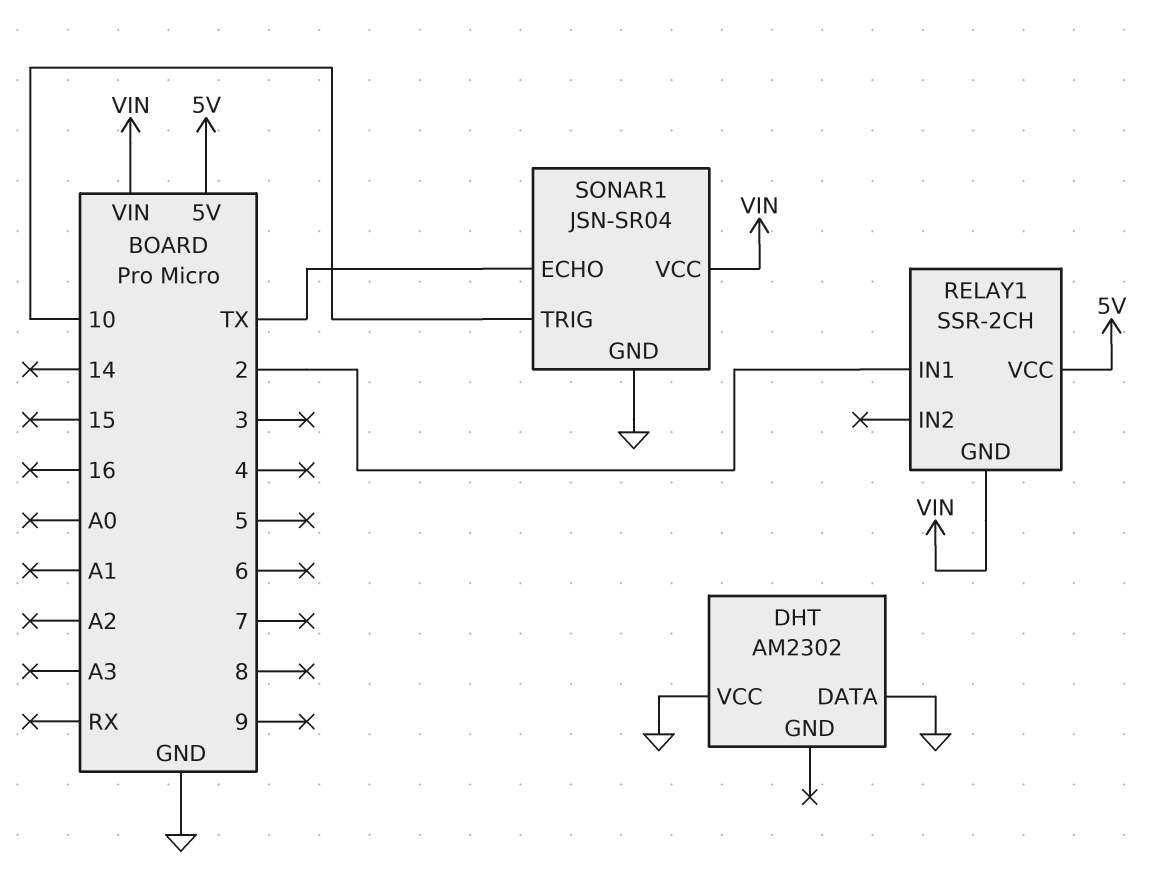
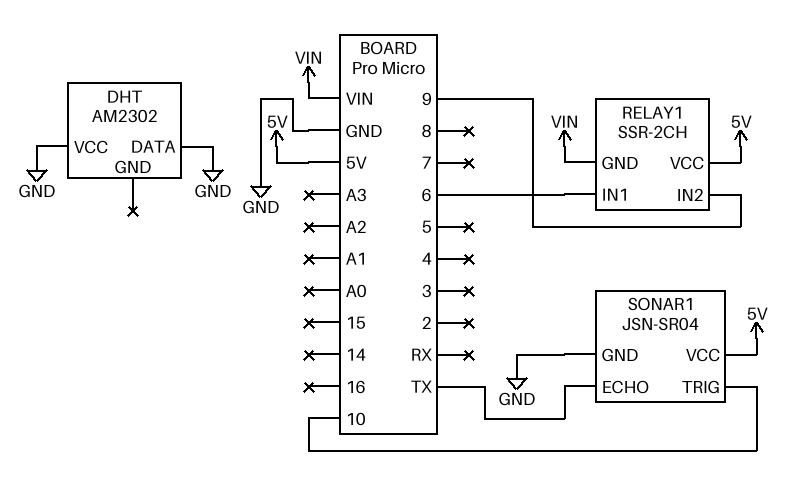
RELAY1 pin IN1: 2 -> 6
RELAY1 pin IN2: none -> 9
SONAR1 pin VCC: VIN -> 5V

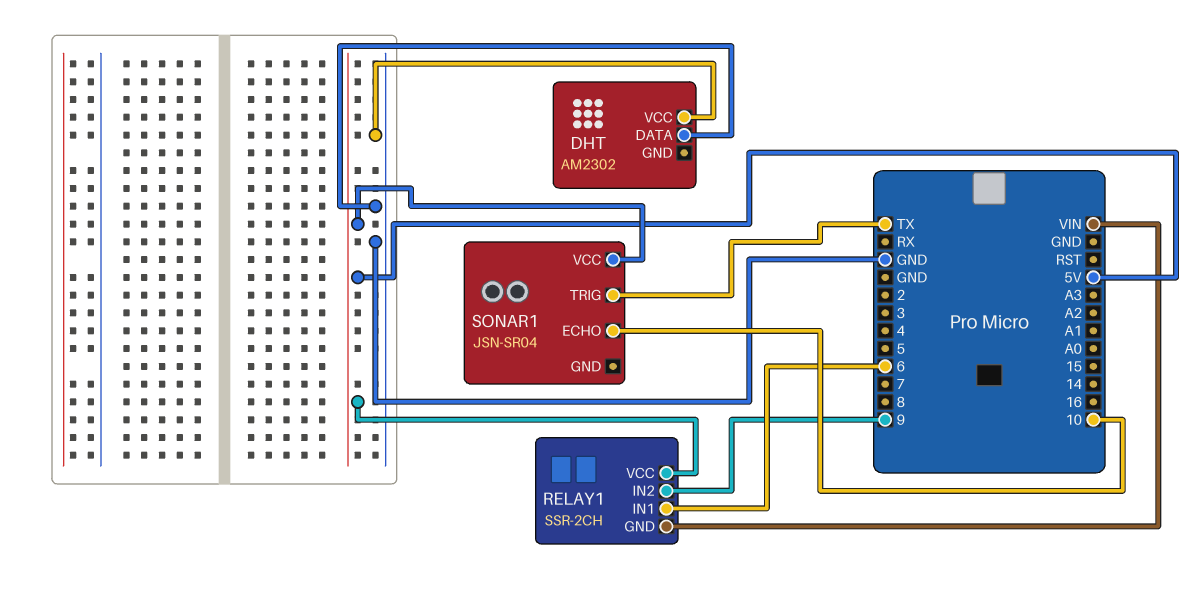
SONAR1 pin ECHO: TX -> 10
SONAR1 pin GND: GND -> none
SONAR1 pin TRIG: 10 -> TX

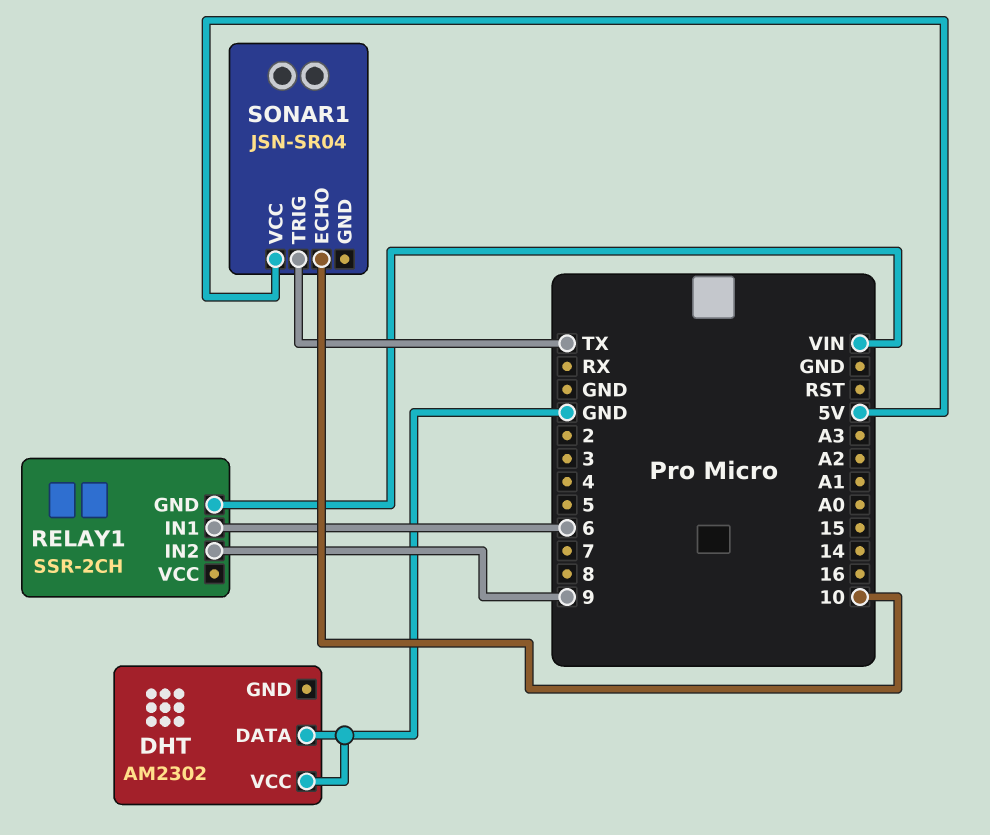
RELAY1 pin VCC: 5V -> none

